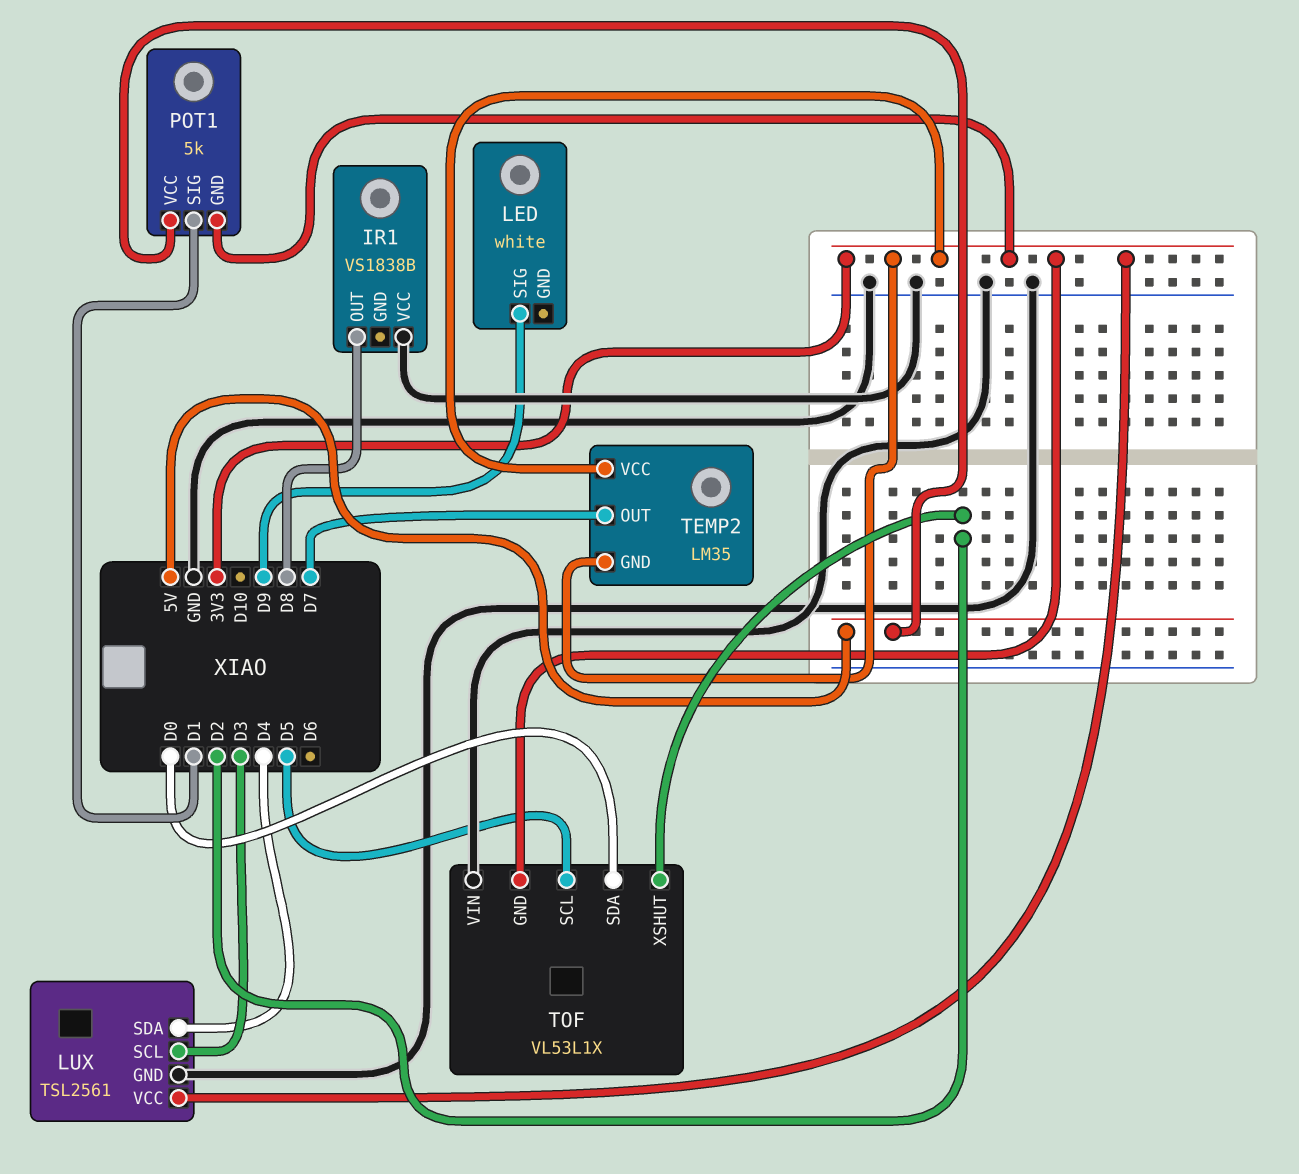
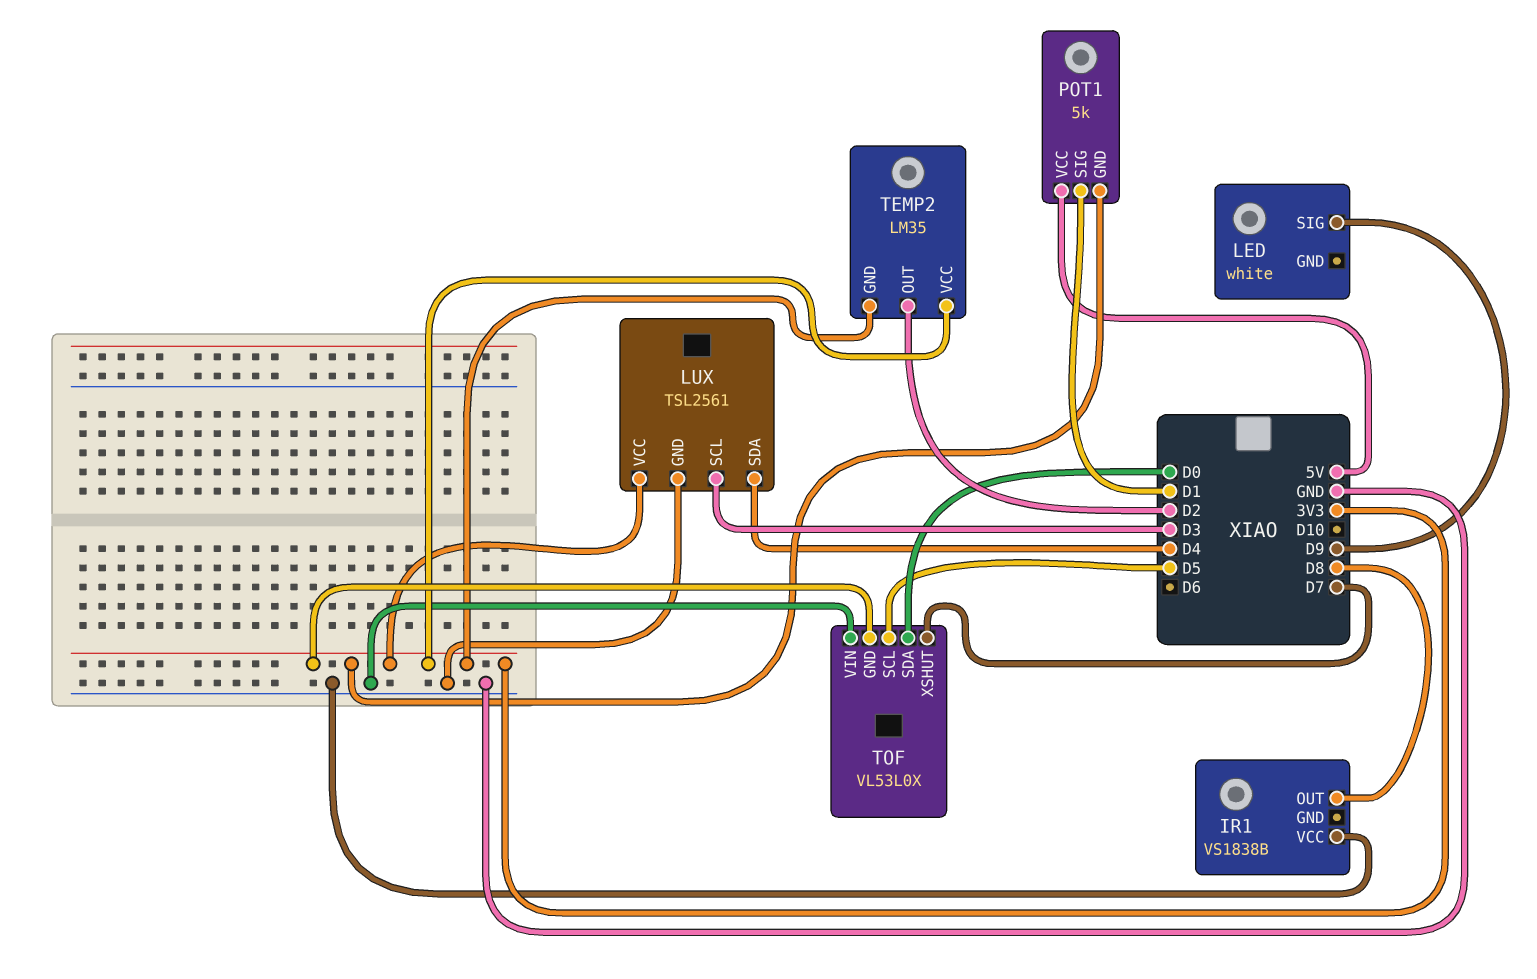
TEMP2 pin OUT: D7 -> D2
TOF: VL53L1X -> VL53L0X
TOF pin XSHUT: D2 -> D7

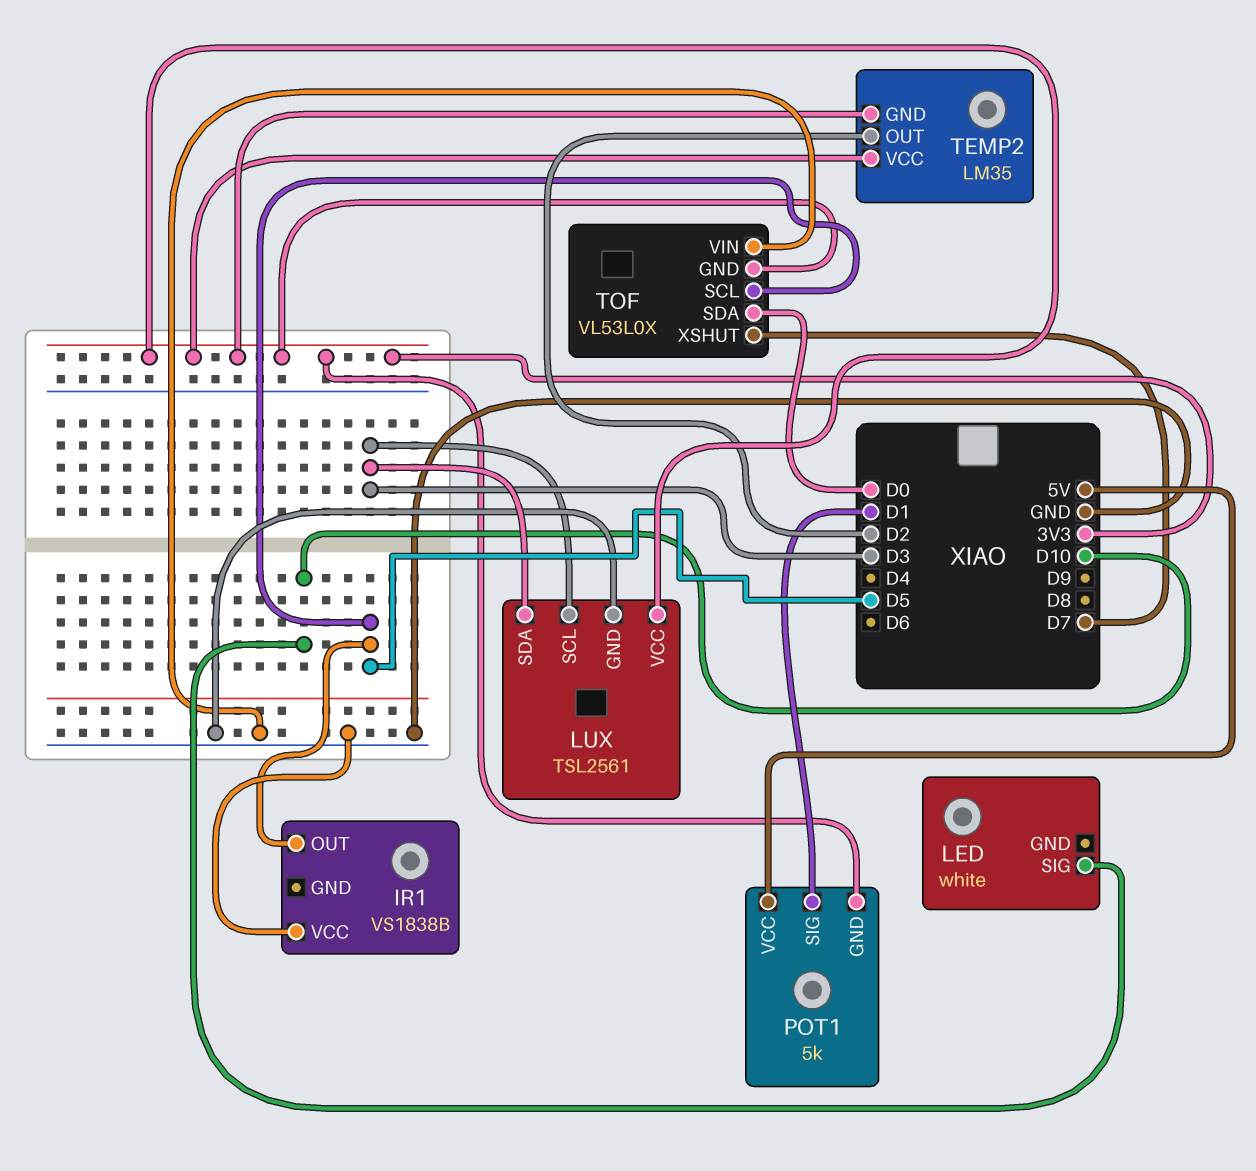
IR1 pin OUT: D8 -> D5
LED pin SIG: D9 -> D10
LUX pin SDA: D4 -> D3

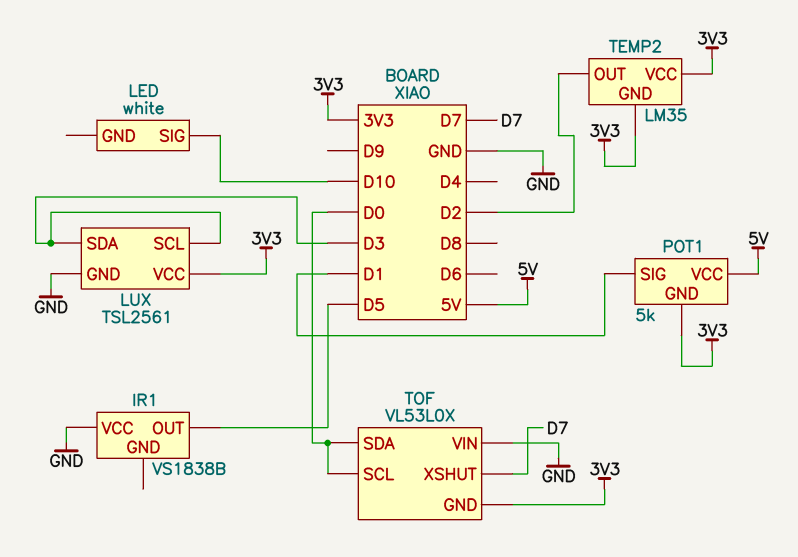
TOF pin SCL: D5 -> D0

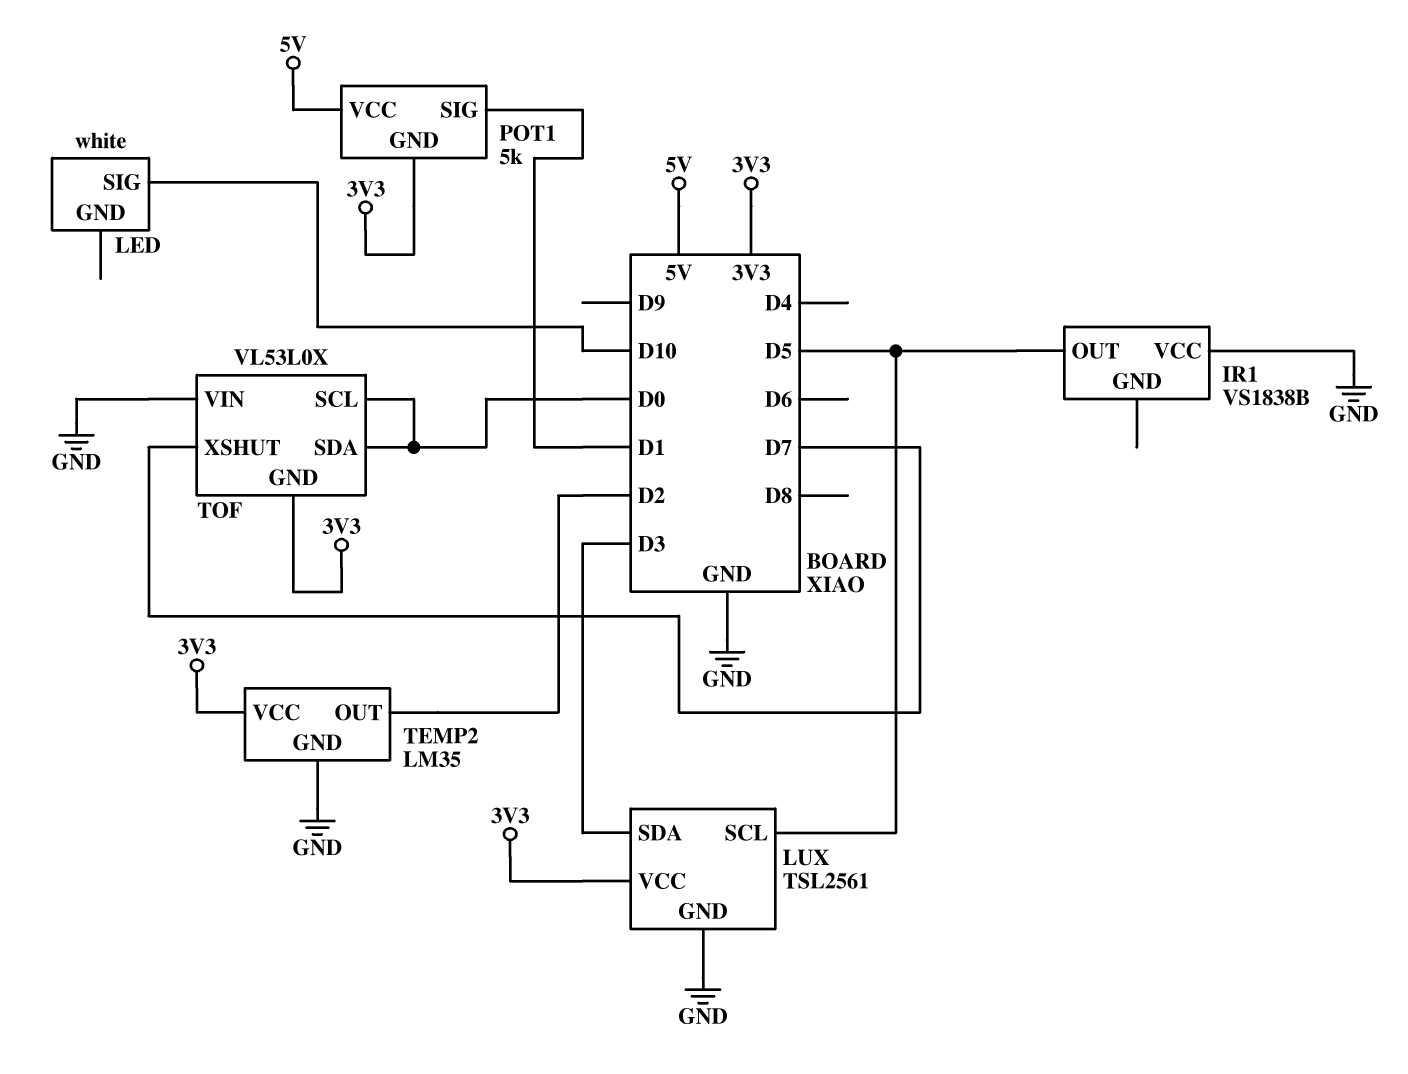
LUX pin SCL: D3 -> D5
TEMP2 pin GND: 3V3 -> GND

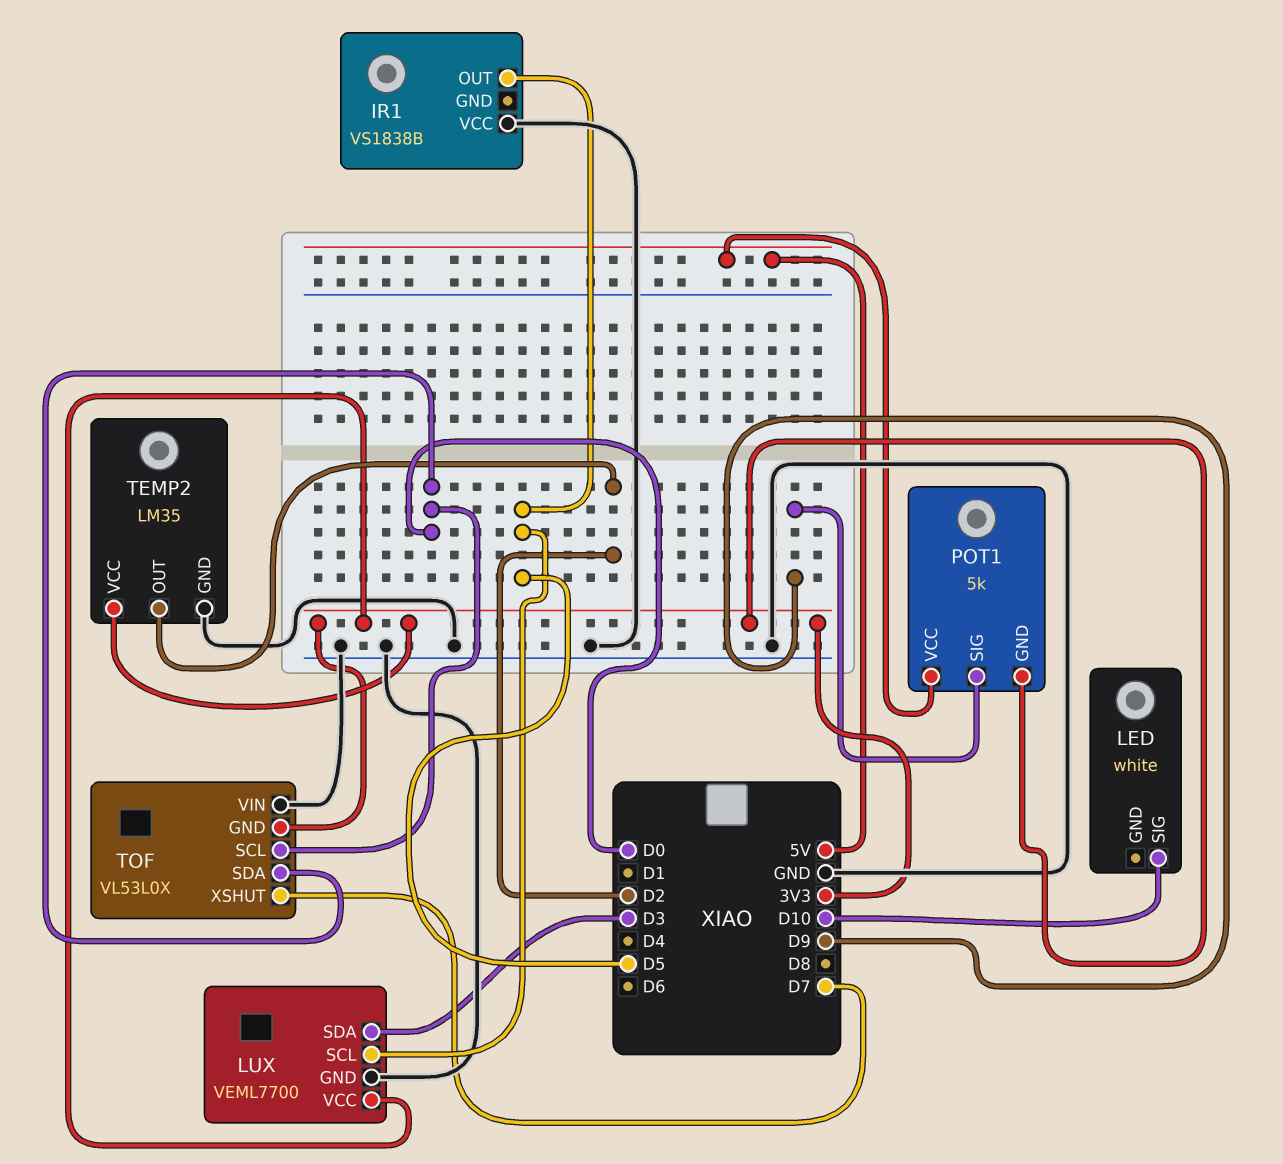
LUX: TSL2561 -> VEML7700
POT1 pin SIG: D1 -> D9

